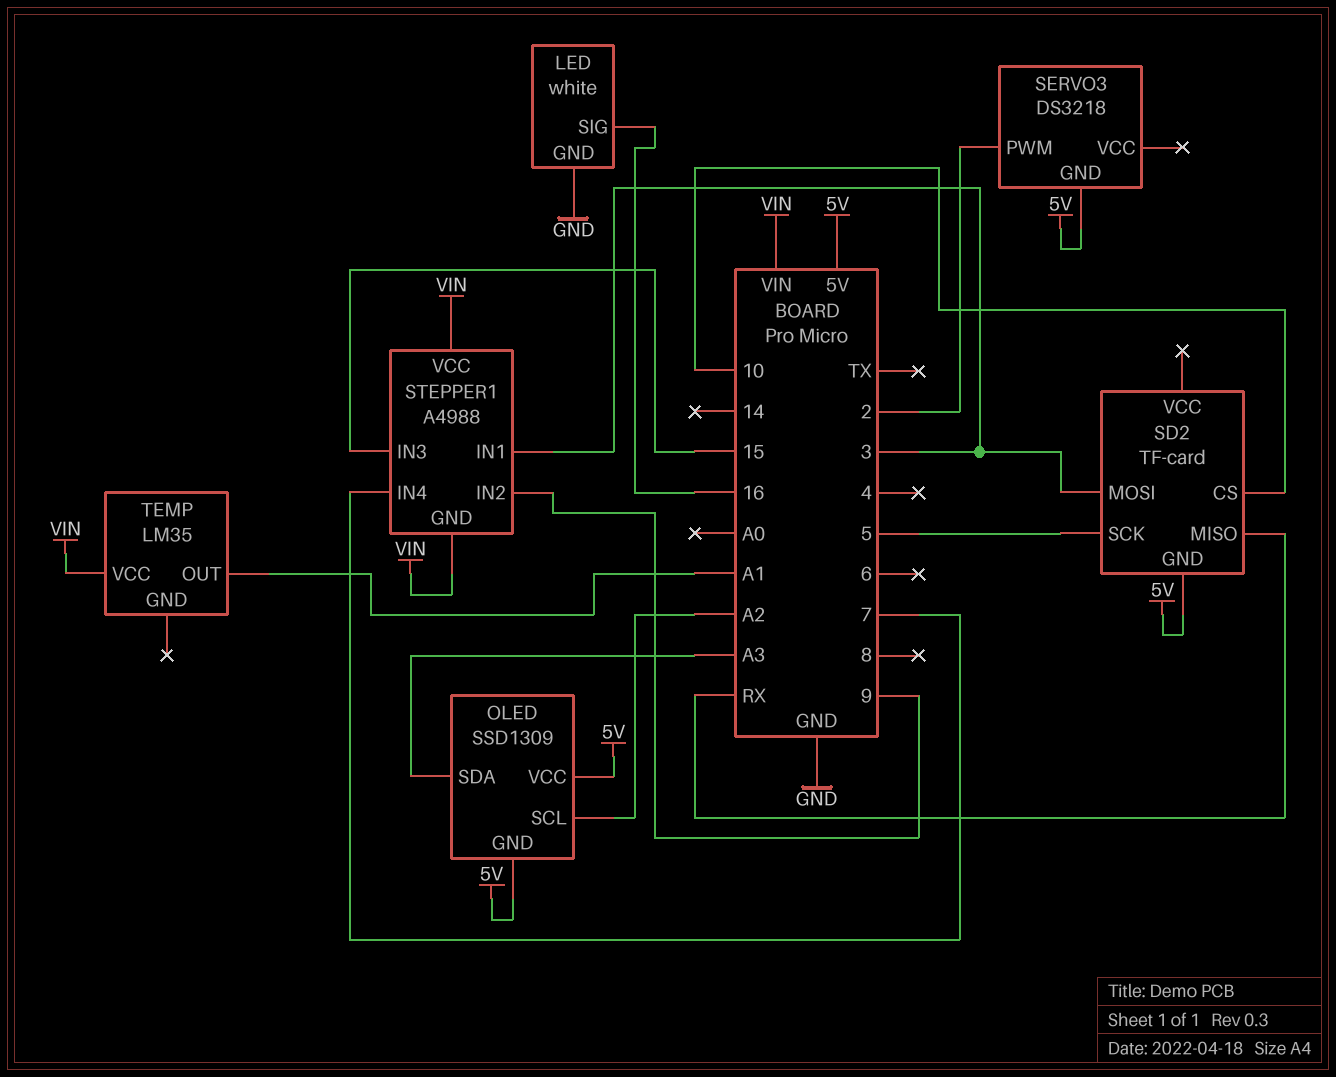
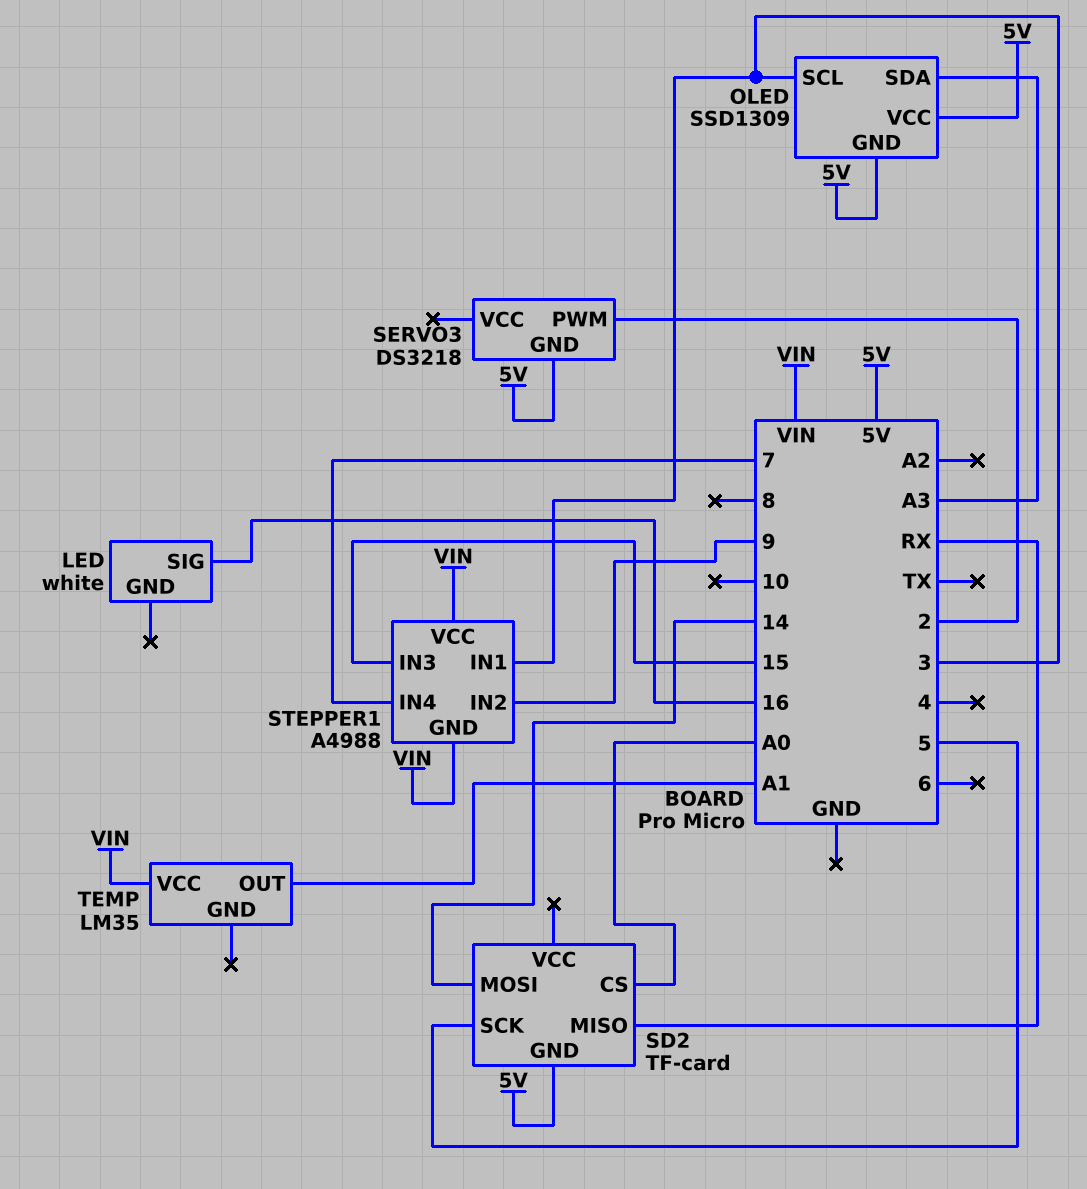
LED pin GND: GND -> none
OLED pin SCL: A2 -> 3
SD2 pin CS: 10 -> A0
SD2 pin MOSI: 3 -> 14

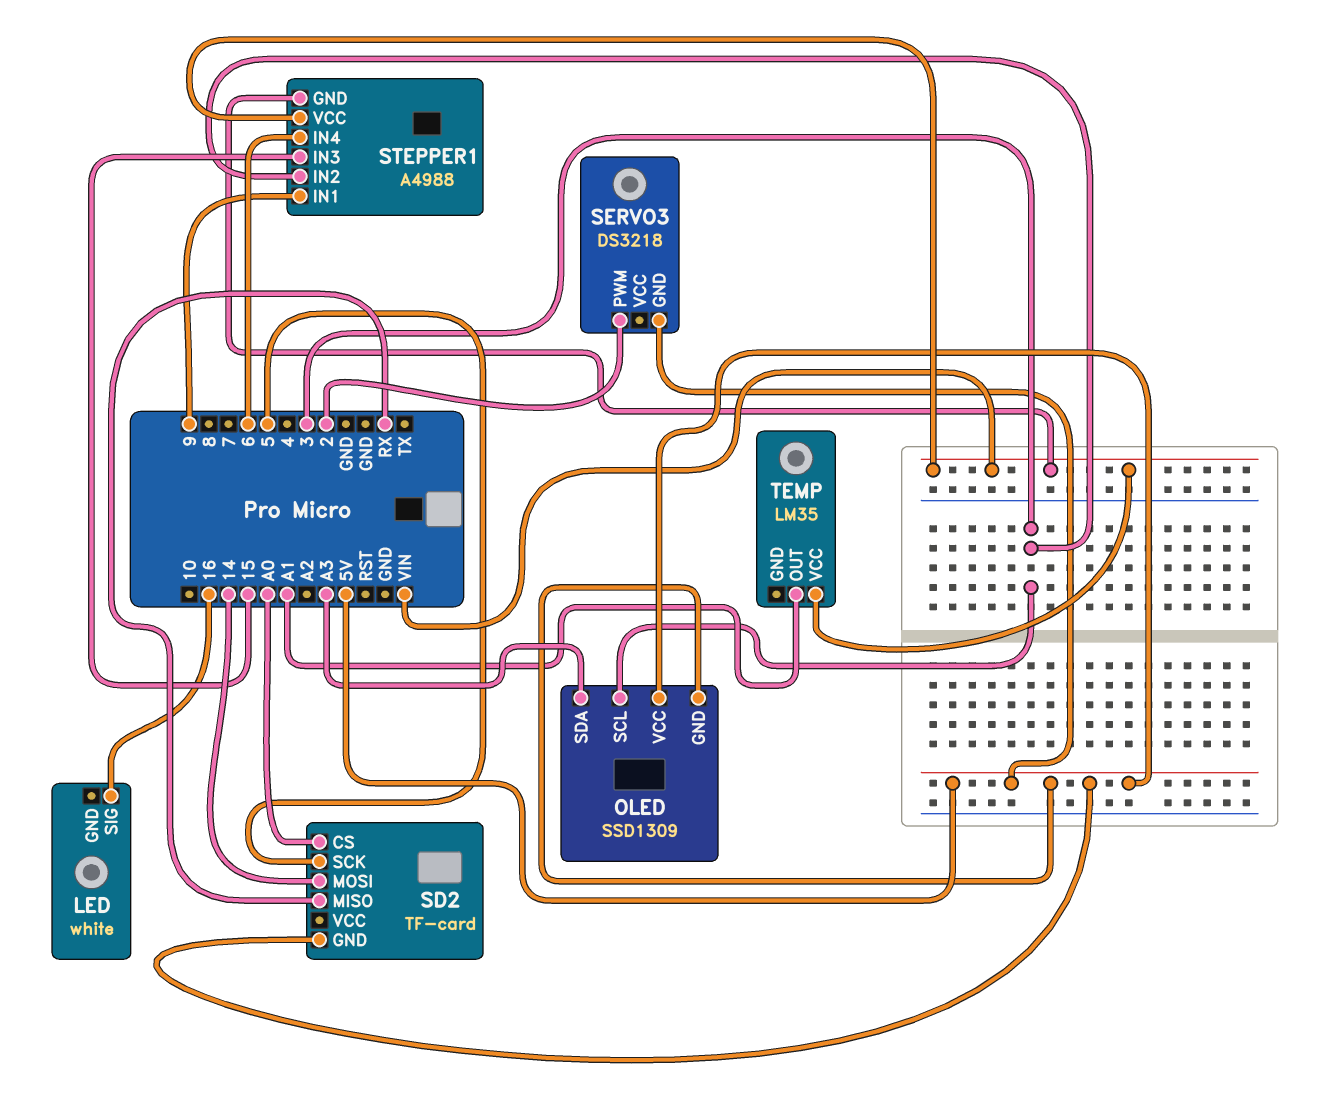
STEPPER1 pin IN1: 3 -> 9
STEPPER1 pin IN2: 9 -> 3
STEPPER1 pin IN4: 7 -> 6

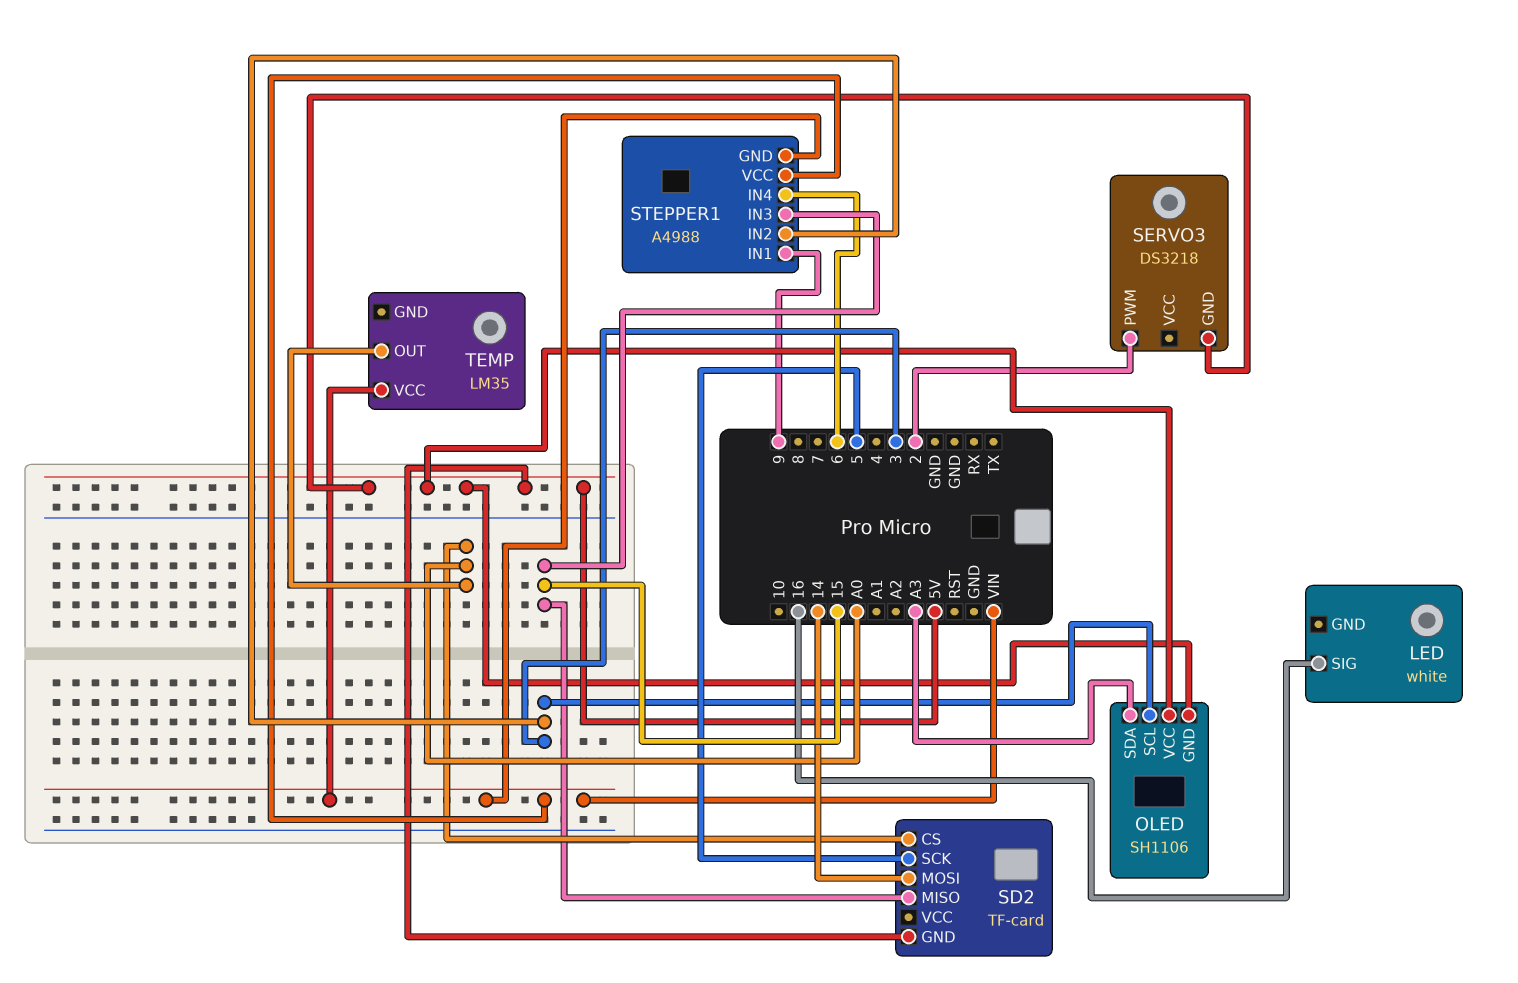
OLED: SSD1309 -> SH1106
SD2 pin MISO: RX -> 15
TEMP pin OUT: A1 -> A0

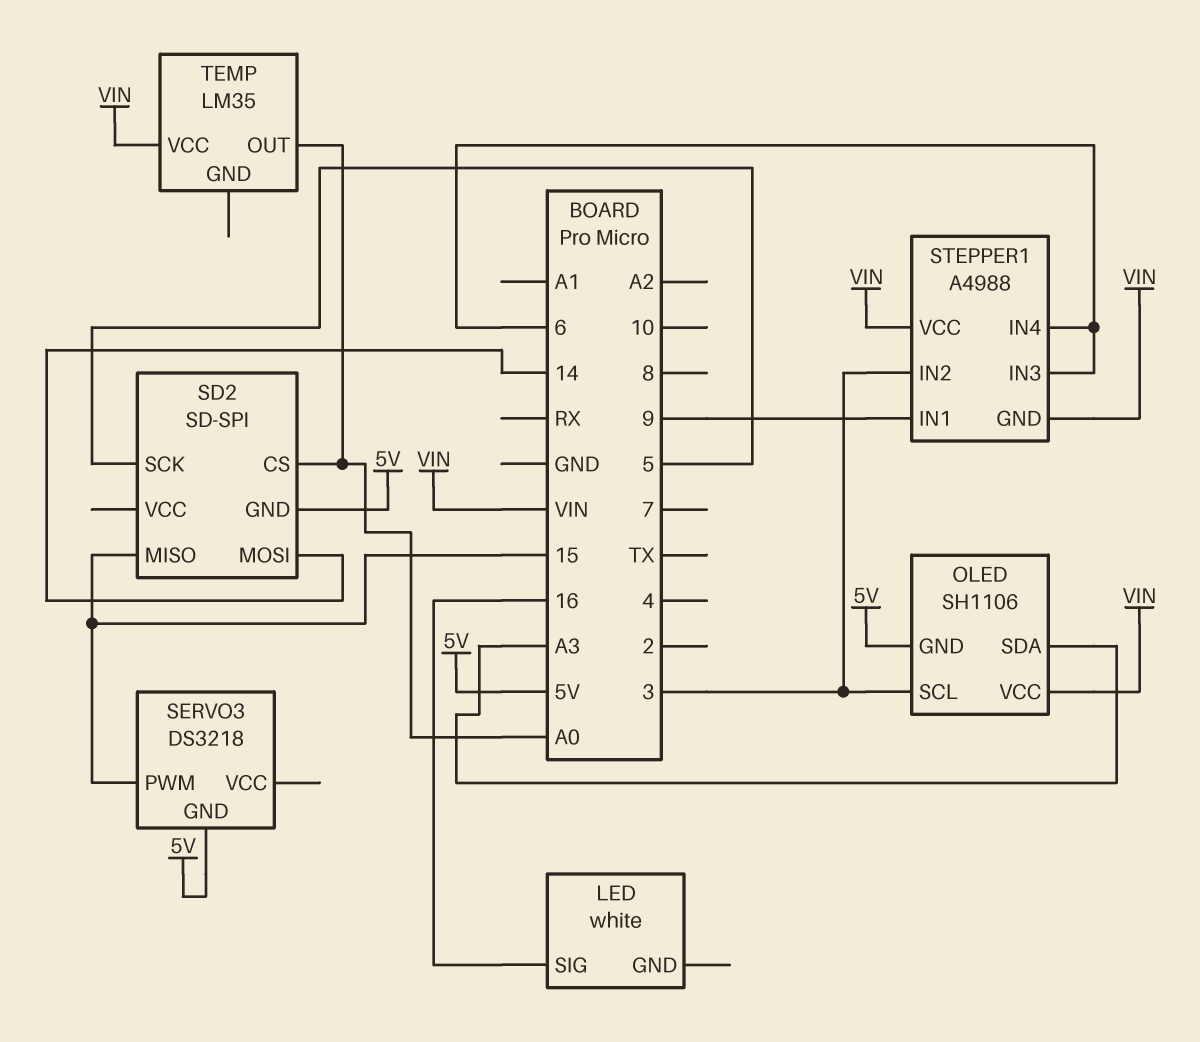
OLED pin VCC: 5V -> VIN
SD2: TF-card -> SD-SPI
SERVO3 pin PWM: 2 -> 15
STEPPER1 pin IN3: 15 -> 6

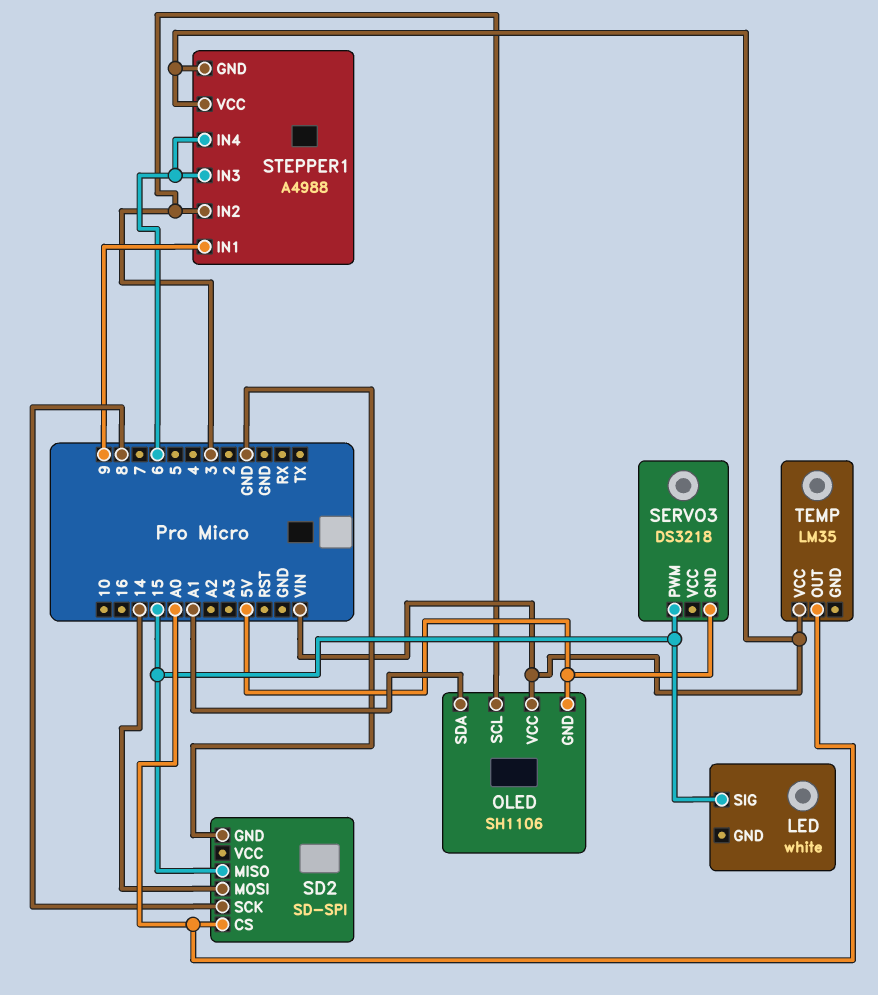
LED pin SIG: 16 -> 15
OLED pin SDA: A3 -> A1
SD2 pin GND: 5V -> GND
SD2 pin SCK: 5 -> 8

